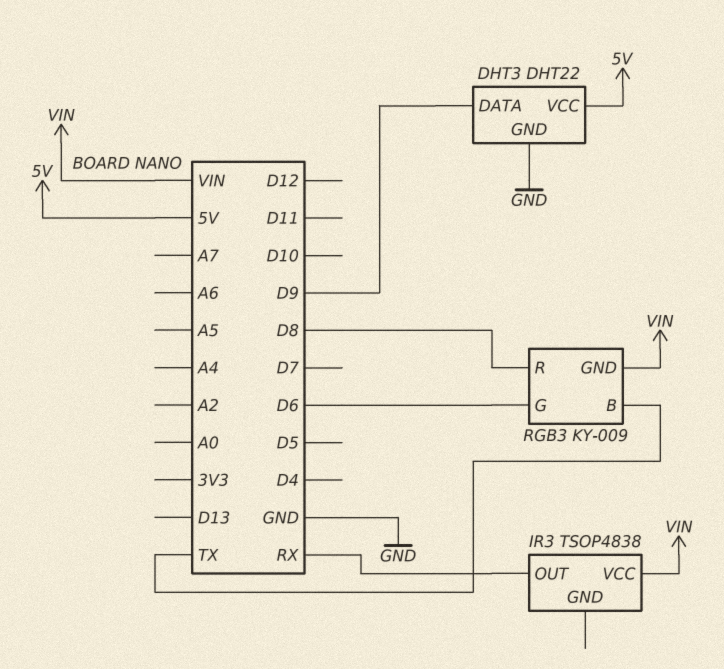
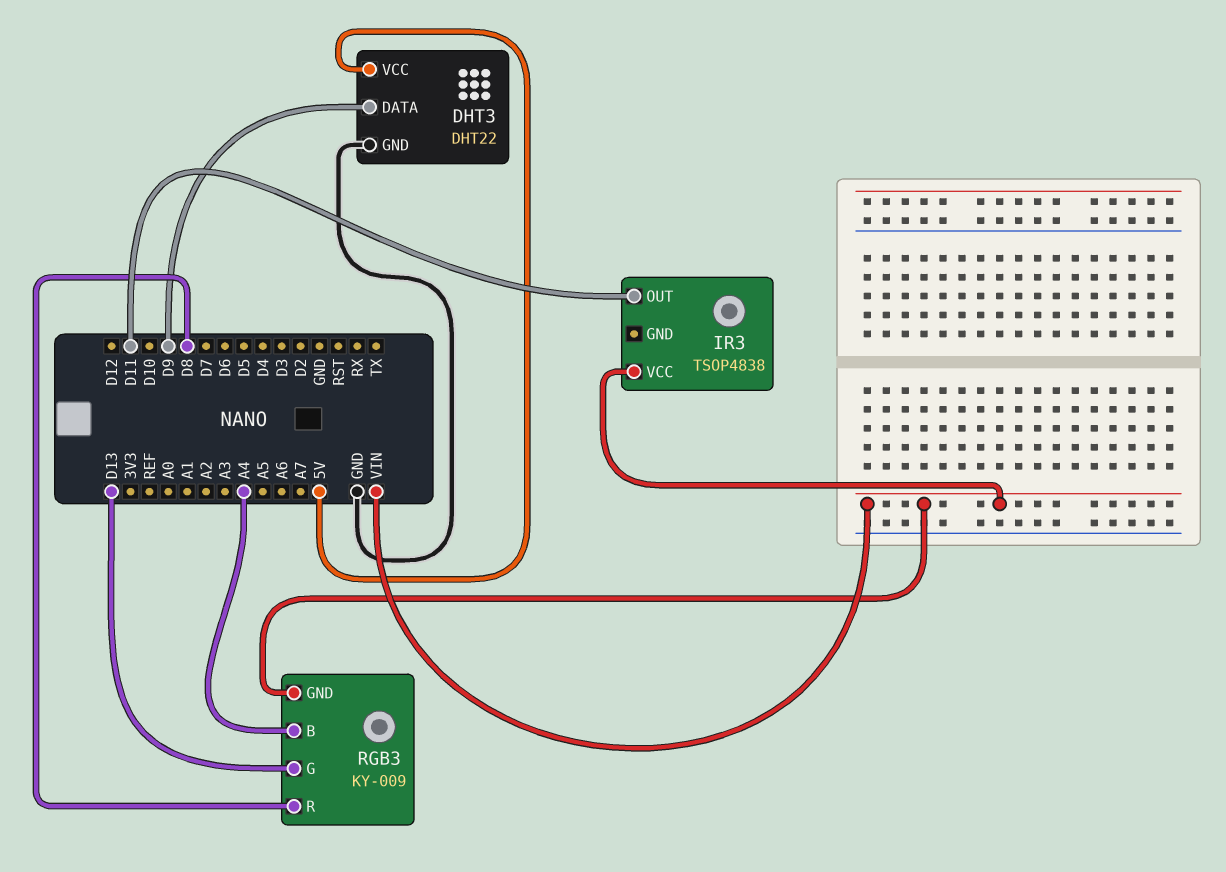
IR3 pin OUT: RX -> D11
RGB3 pin B: TX -> A4
RGB3 pin G: D6 -> D13

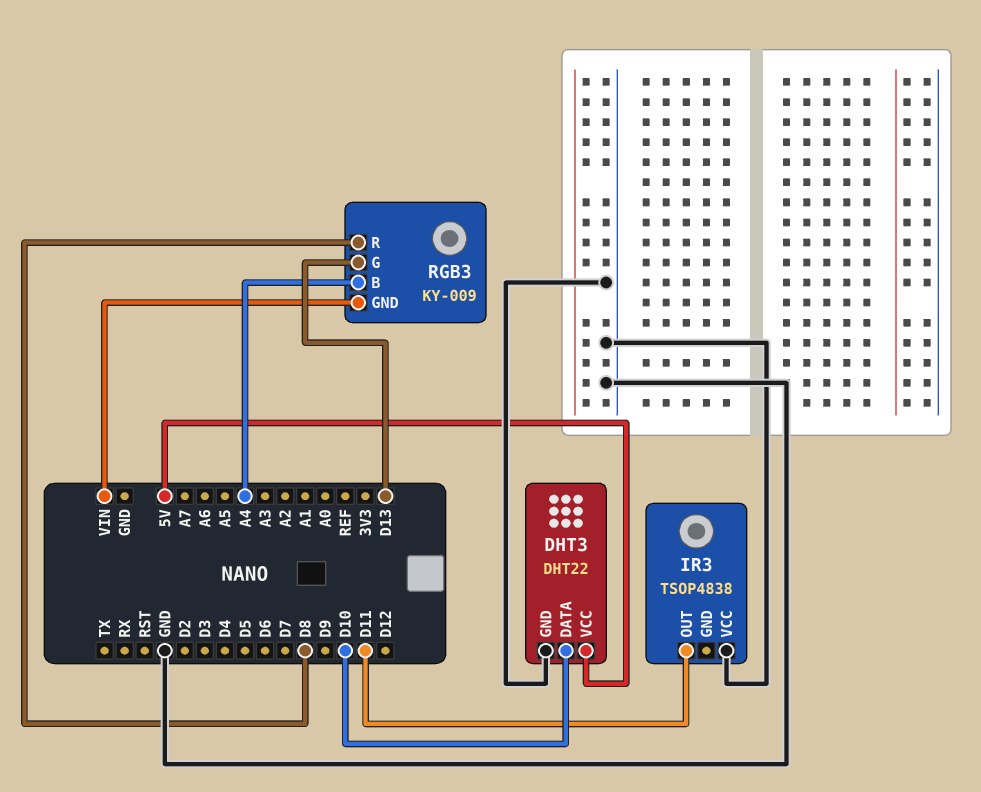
DHT3 pin DATA: D9 -> D10
IR3 pin VCC: VIN -> GND

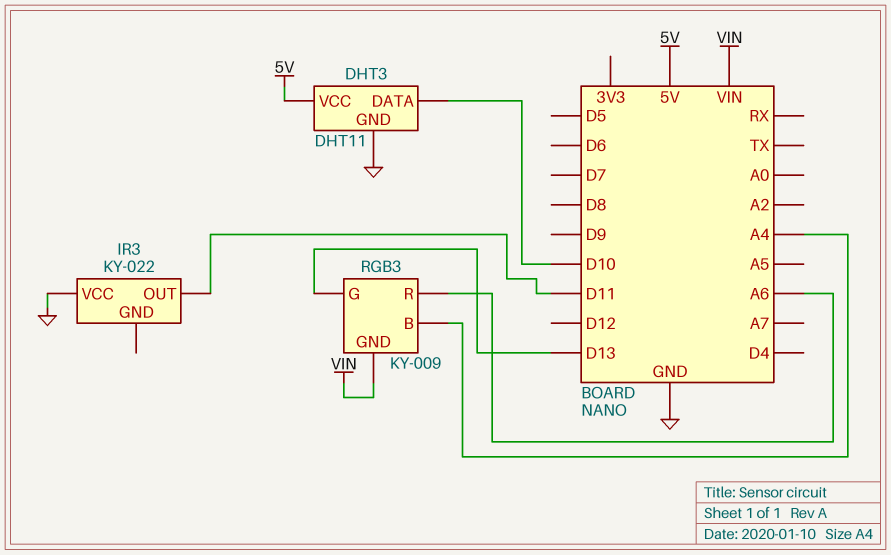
DHT3: DHT22 -> DHT11
IR3: TSOP4838 -> KY-022
RGB3 pin R: D8 -> A6

